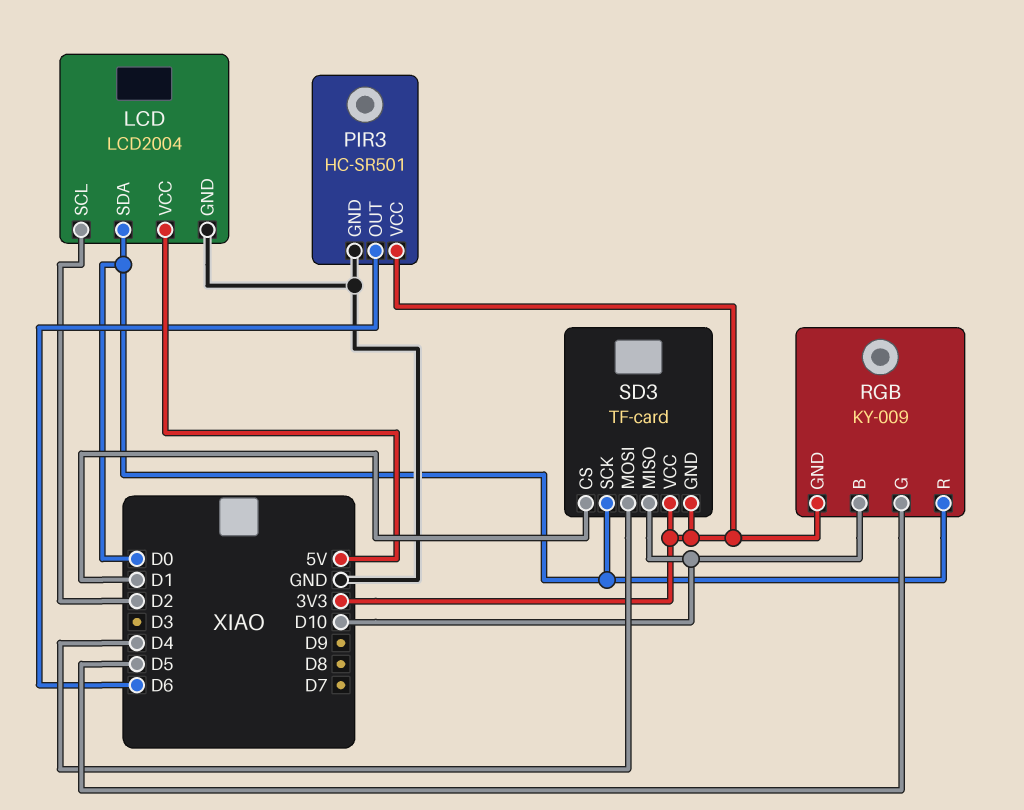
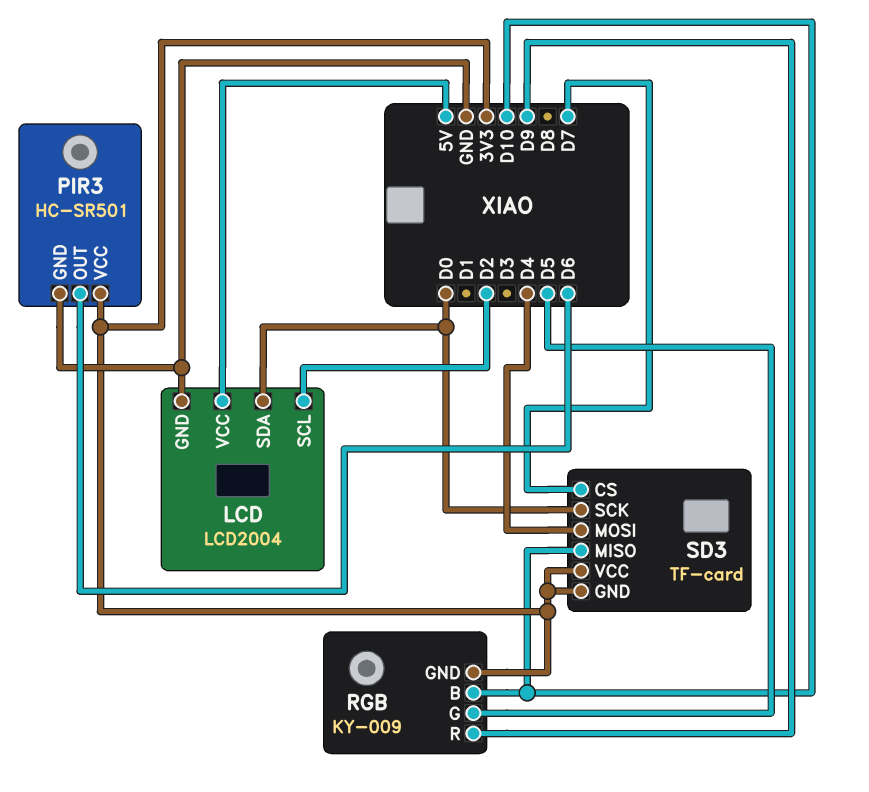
RGB pin R: D0 -> D9
SD3 pin CS: D1 -> D7

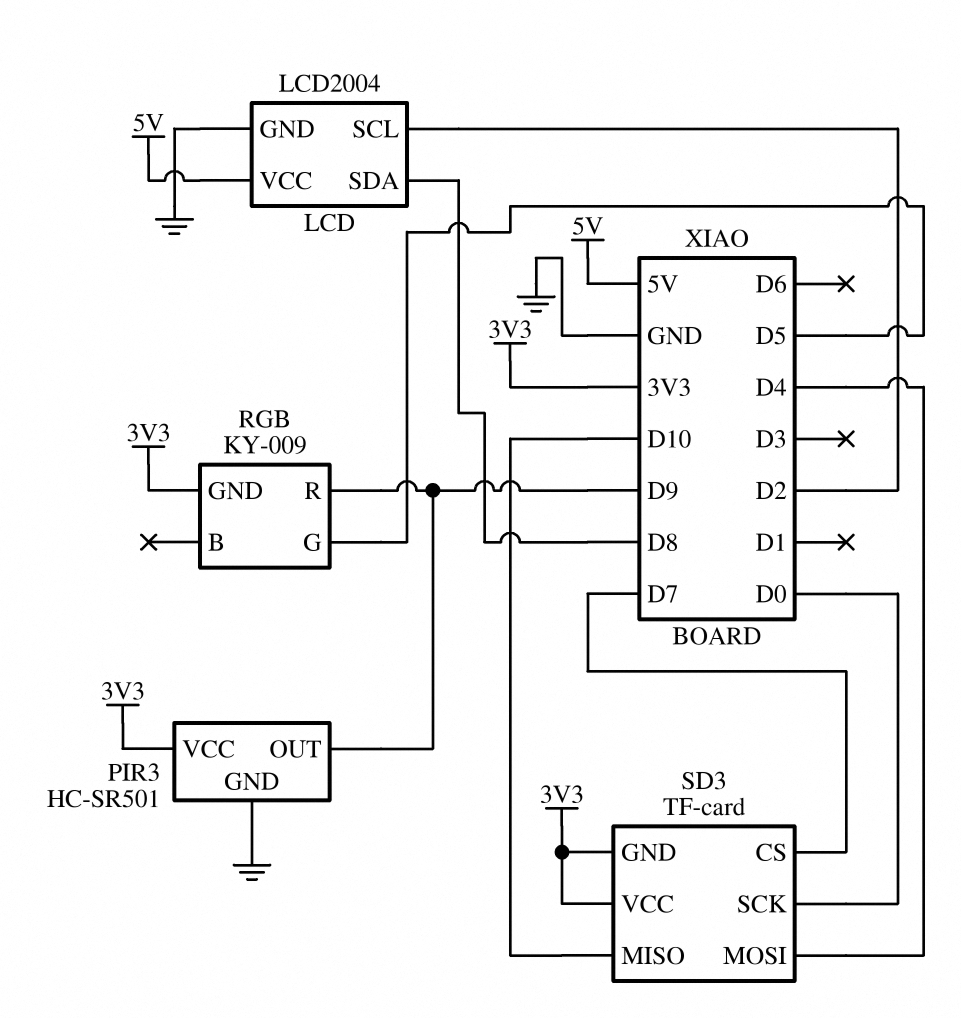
LCD pin SDA: D0 -> D8
PIR3 pin OUT: D6 -> D9
RGB pin B: D10 -> none

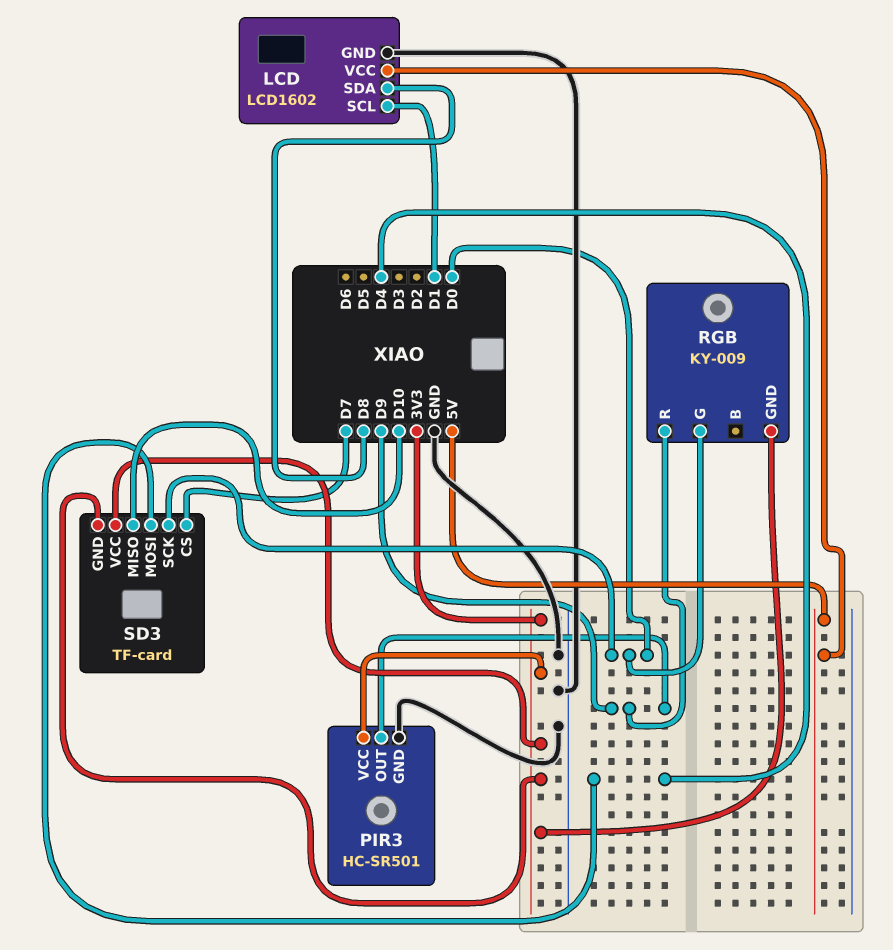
LCD: LCD2004 -> LCD1602
LCD pin SCL: D2 -> D1
RGB pin G: D5 -> D0

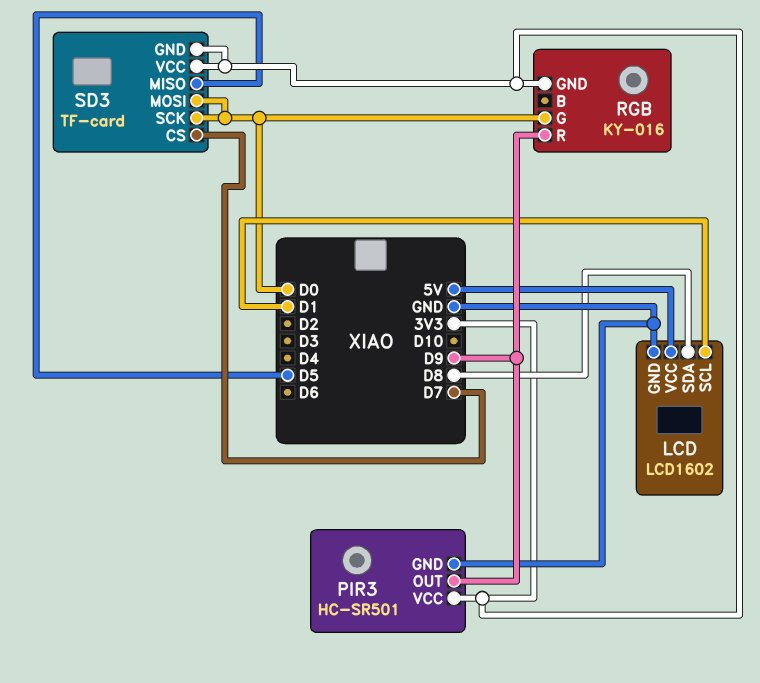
RGB: KY-009 -> KY-016
SD3 pin MISO: D10 -> D5
SD3 pin MOSI: D4 -> D0

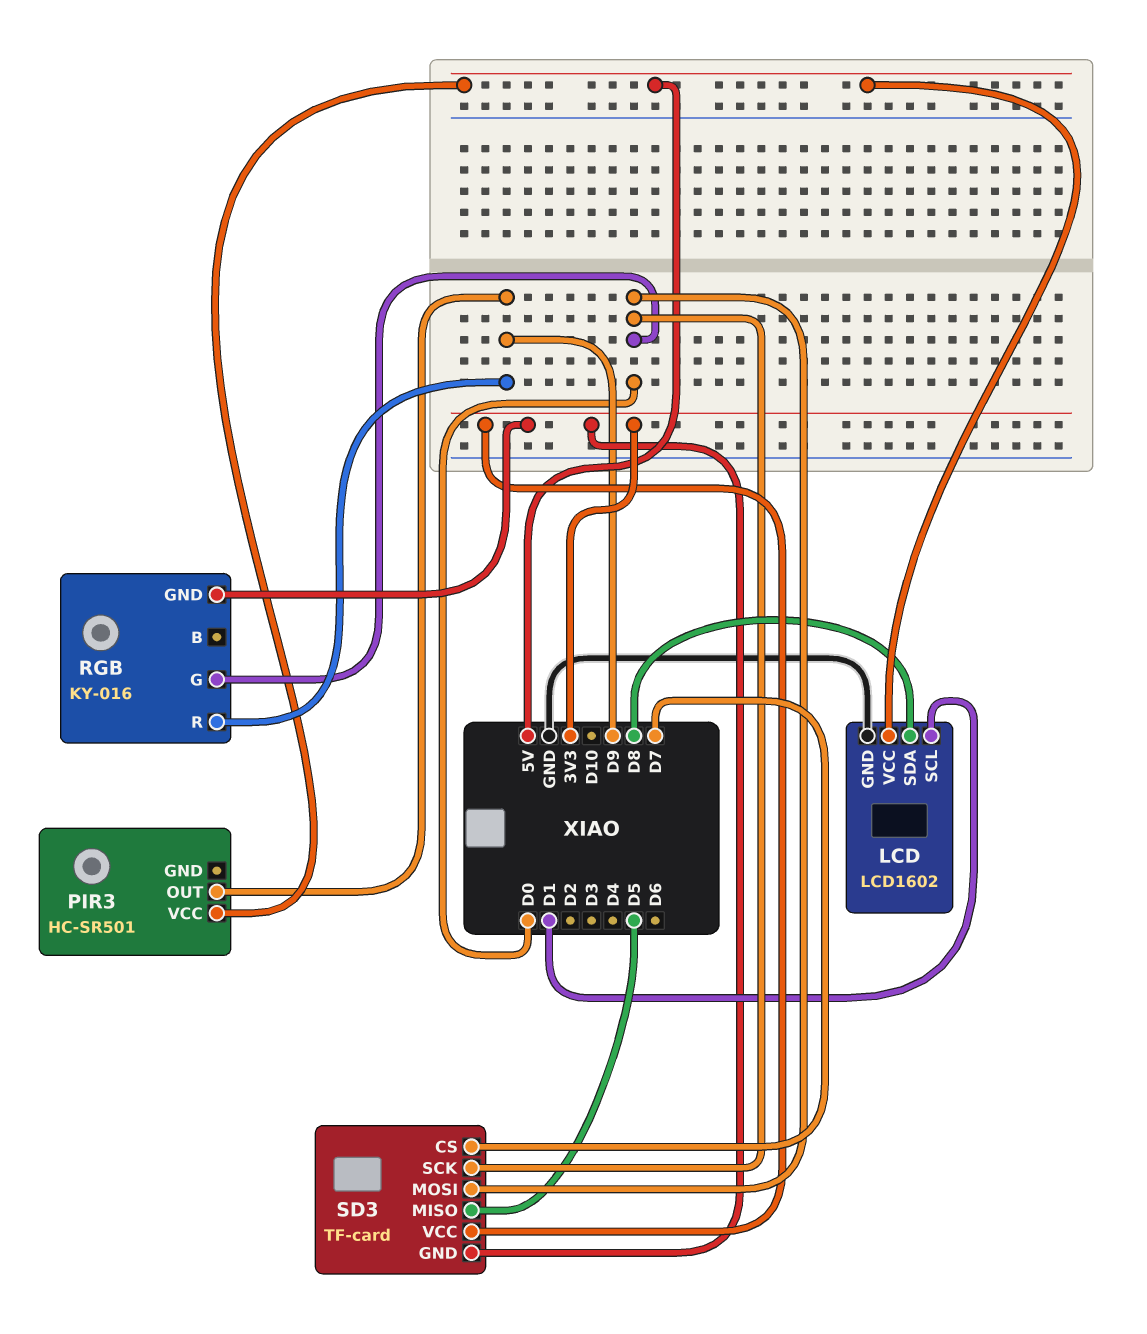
PIR3 pin GND: GND -> none
PIR3 pin VCC: 3V3 -> 5V

